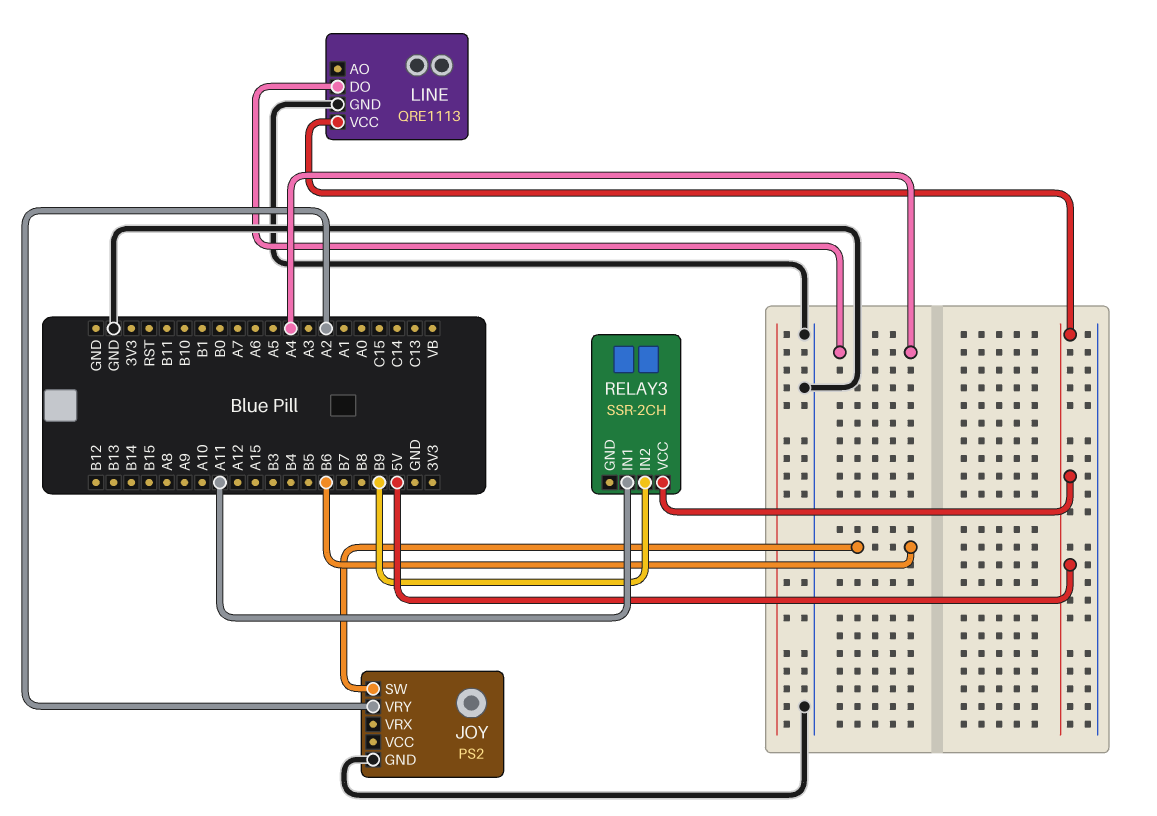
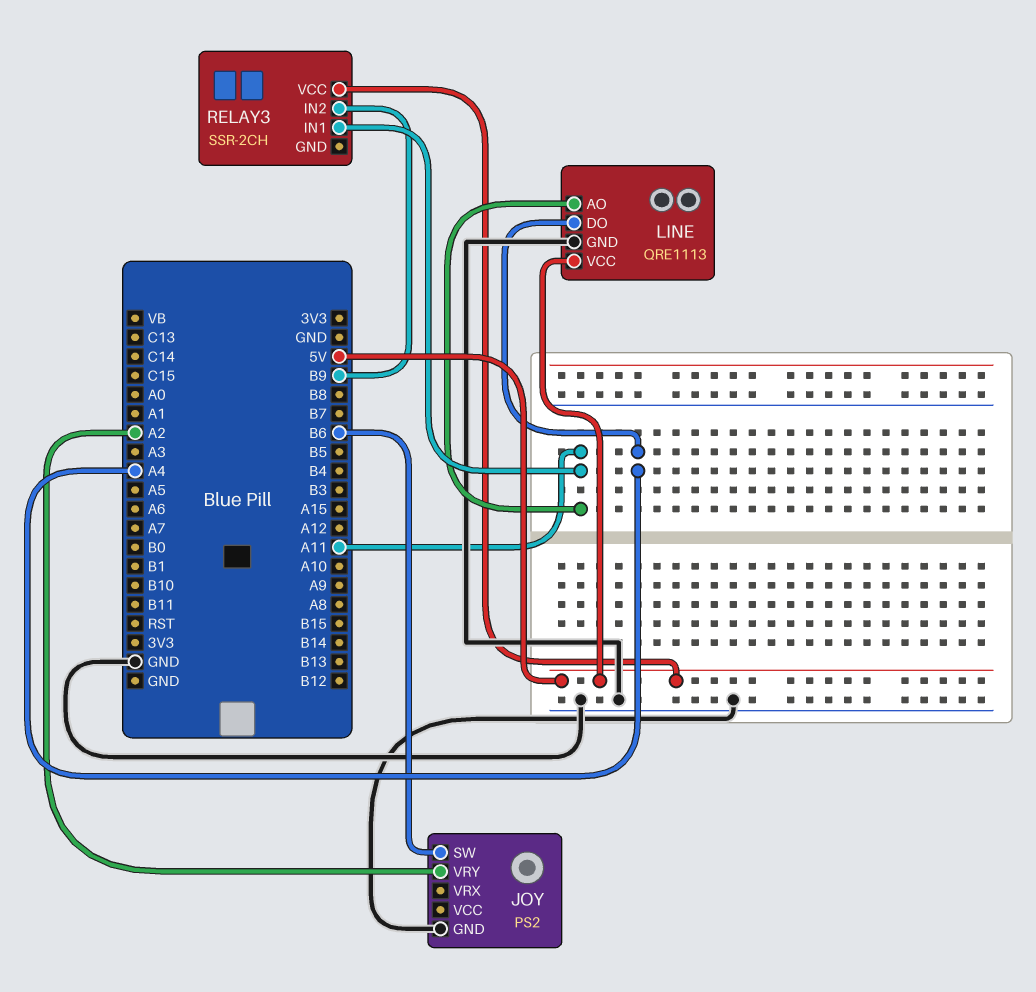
LINE pin AO: none -> A11

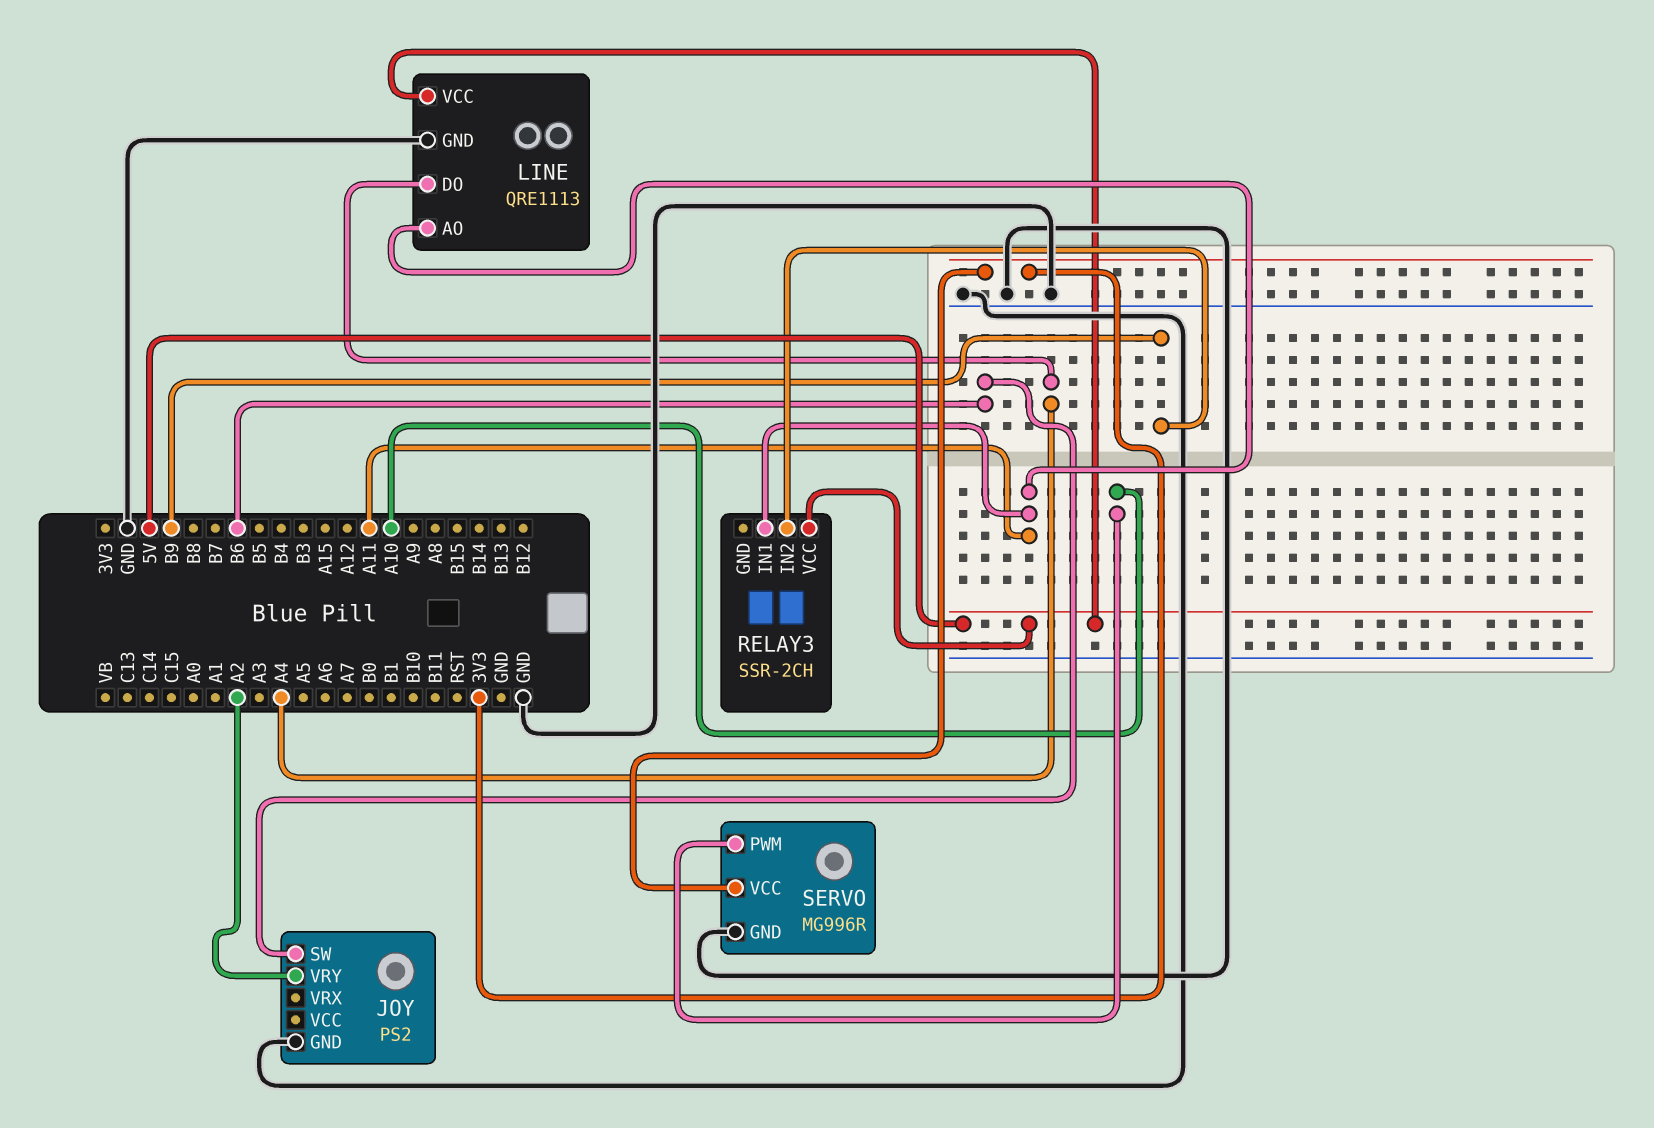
SERVO: none -> MG996R
SERVO pin GND: none -> GND
SERVO pin PWM: none -> A10
SERVO pin VCC: none -> 3V3

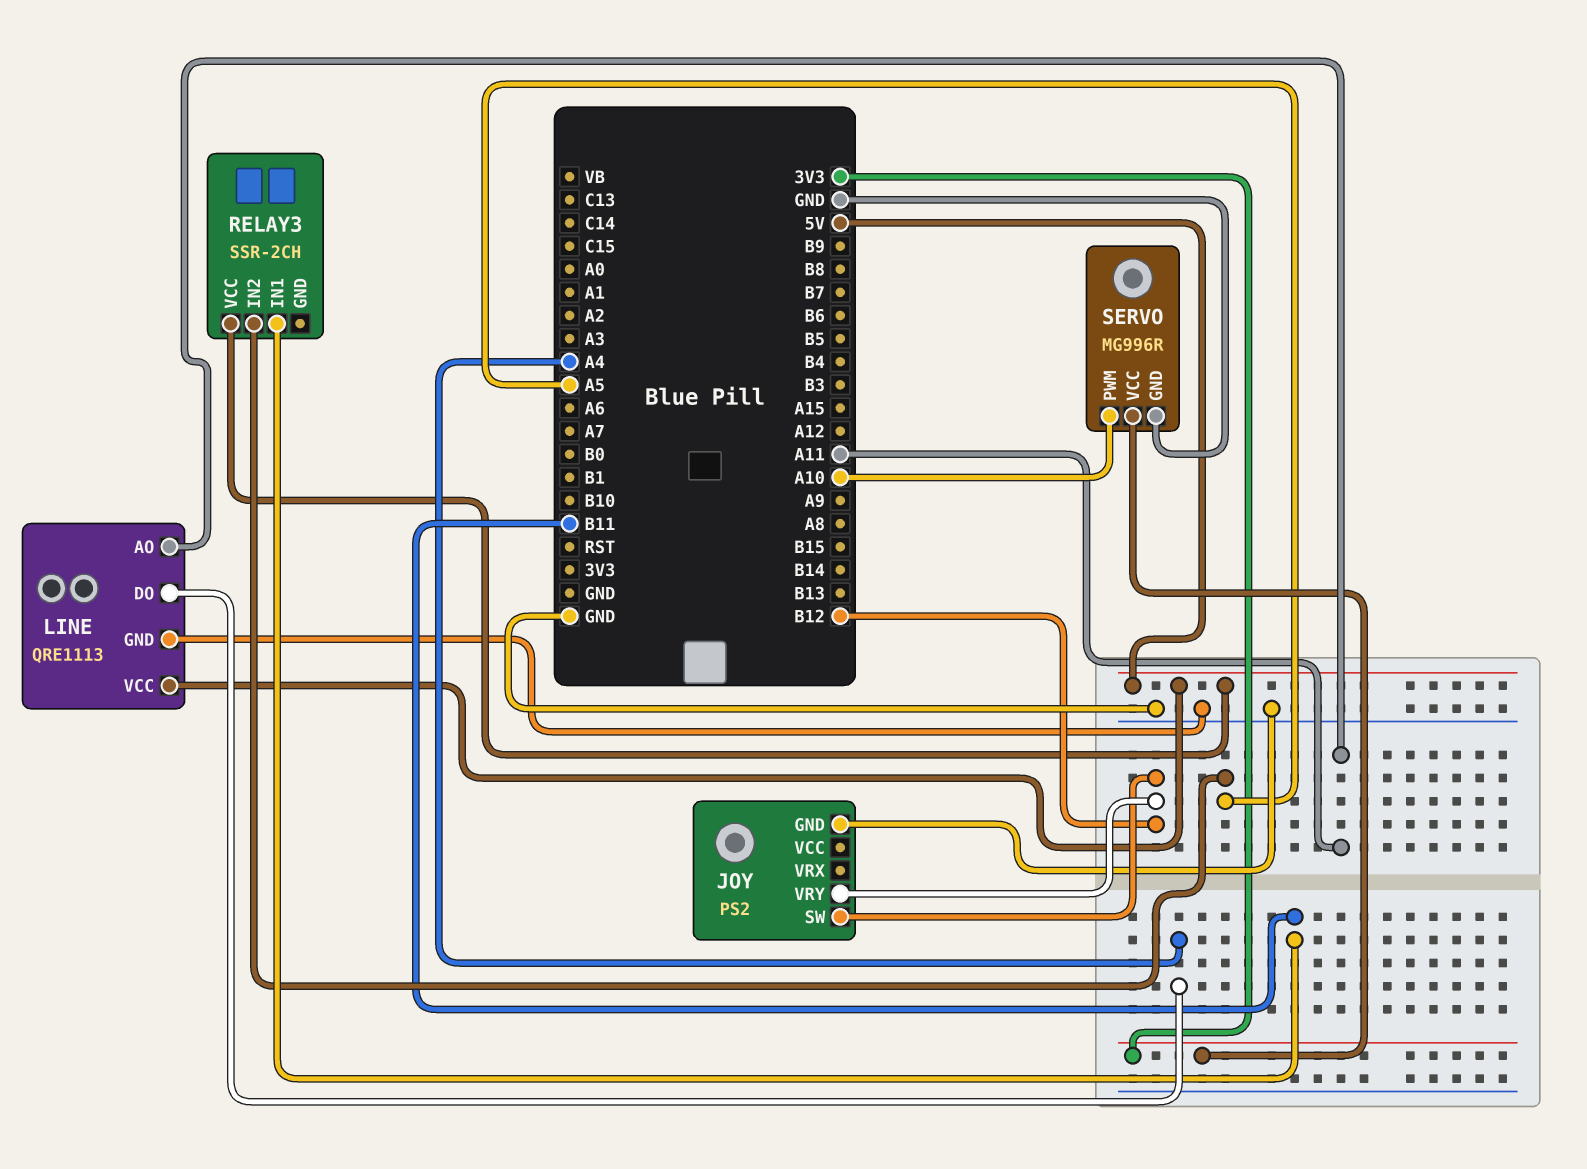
JOY pin SW: B6 -> B12
JOY pin VRY: A2 -> B12
RELAY3 pin IN1: A11 -> B11
RELAY3 pin IN2: B9 -> A5

